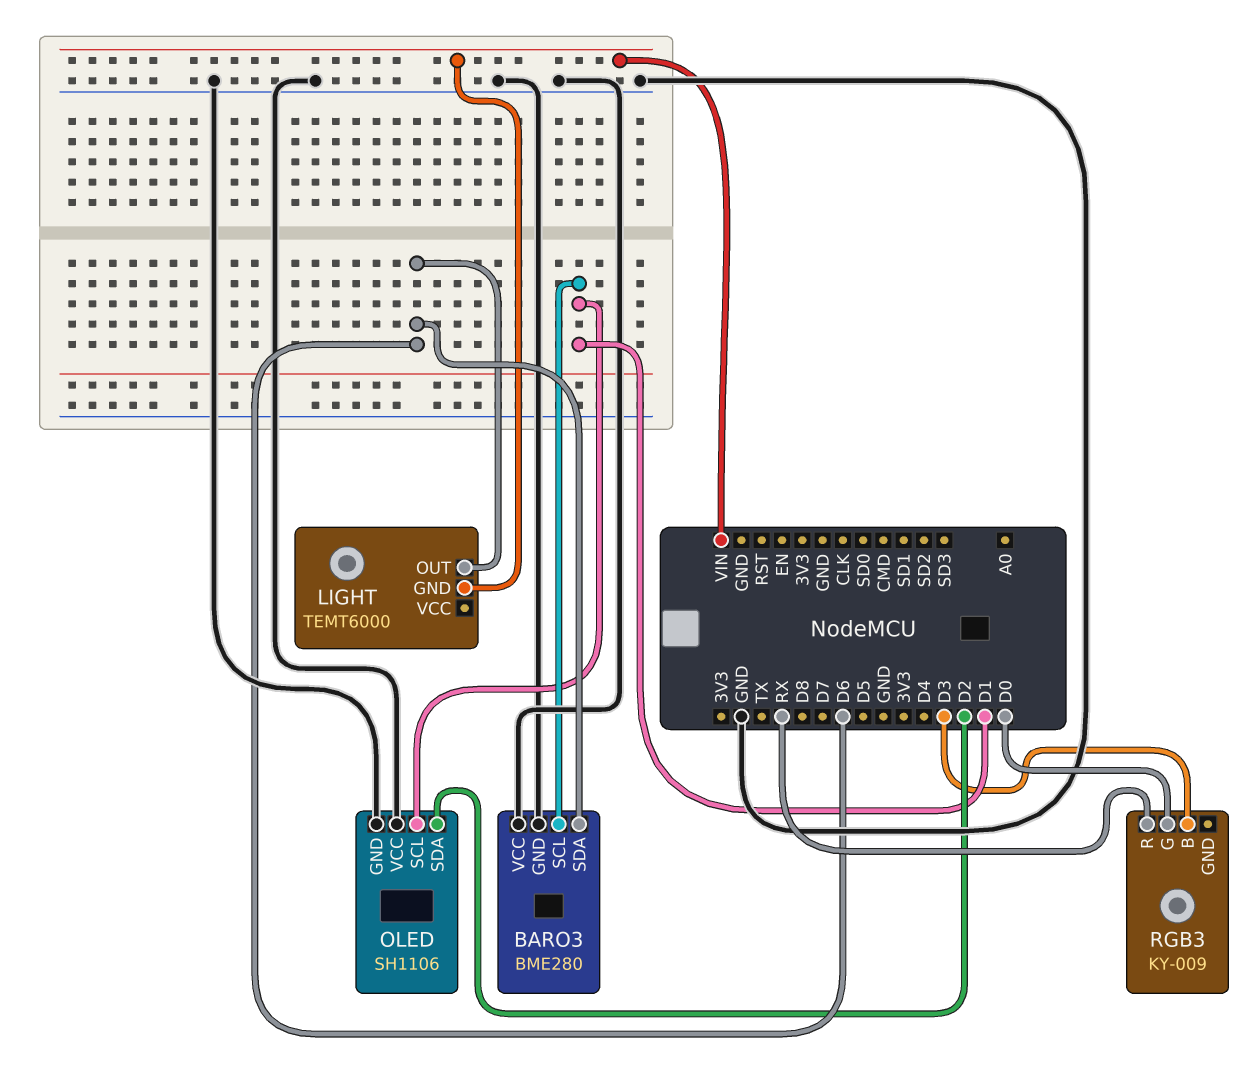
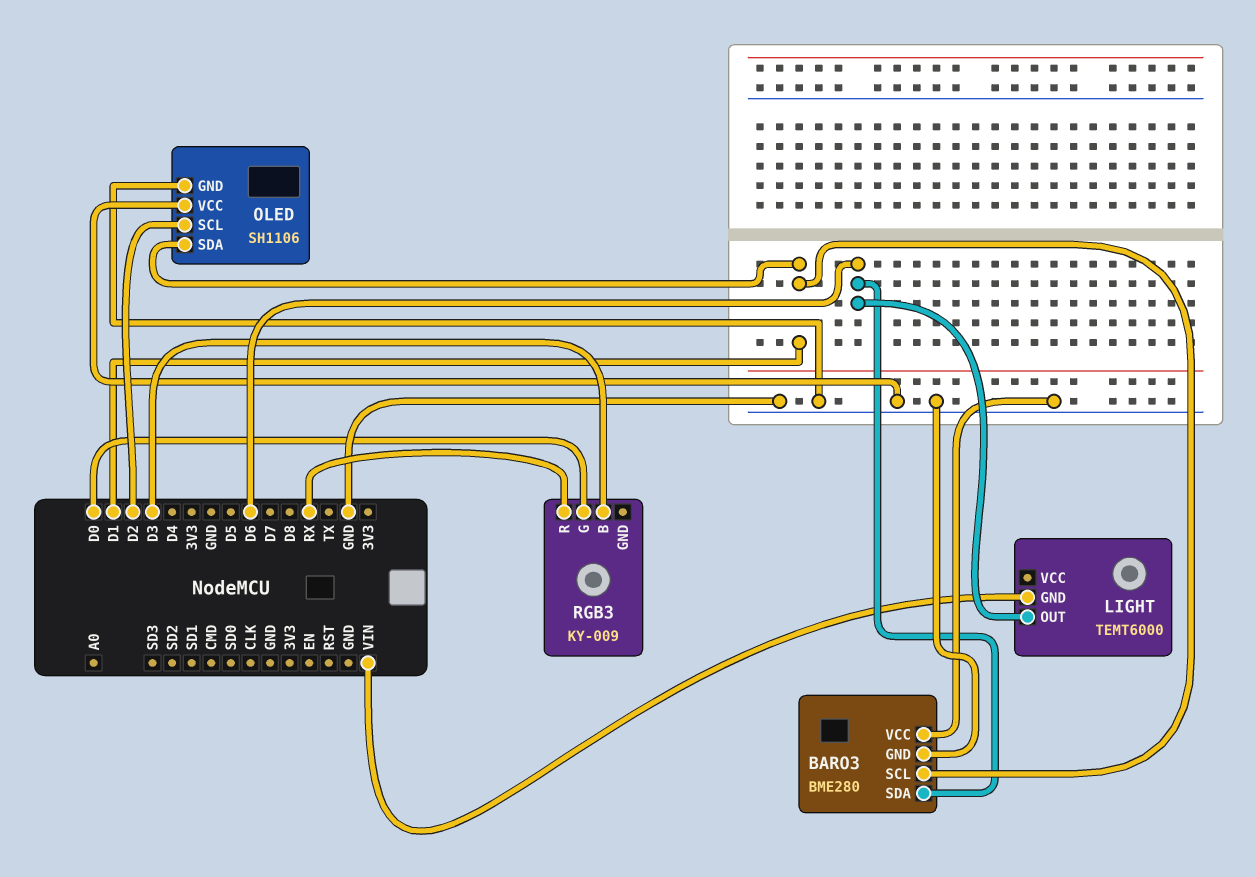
OLED pin SCL: D1 -> D2
OLED pin SDA: D2 -> D1

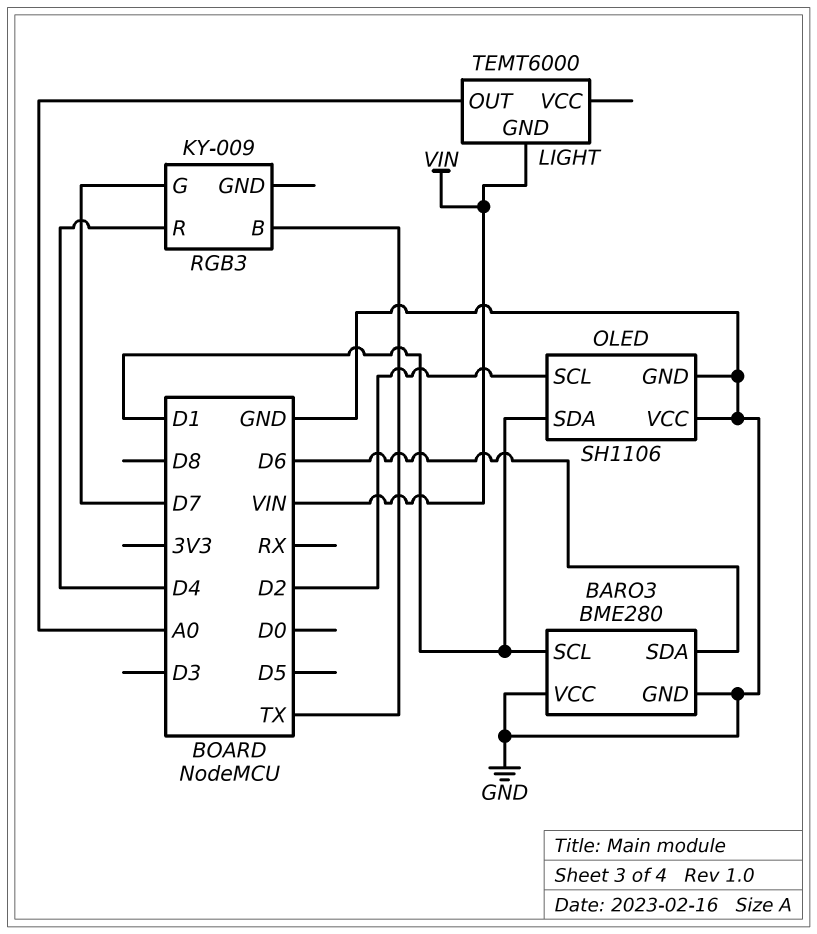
LIGHT pin OUT: D6 -> A0
RGB3 pin B: D3 -> TX
RGB3 pin G: D0 -> D7
RGB3 pin R: RX -> D4

